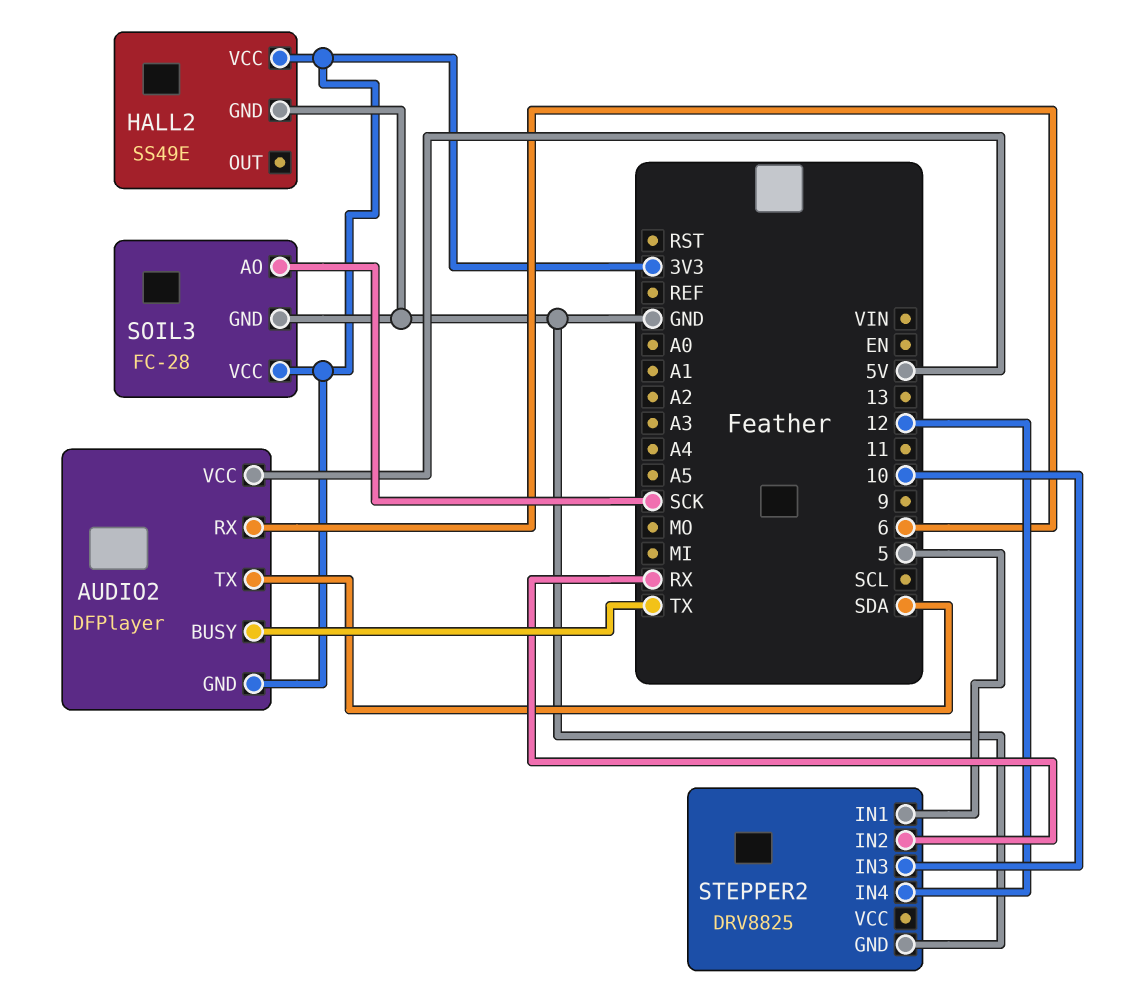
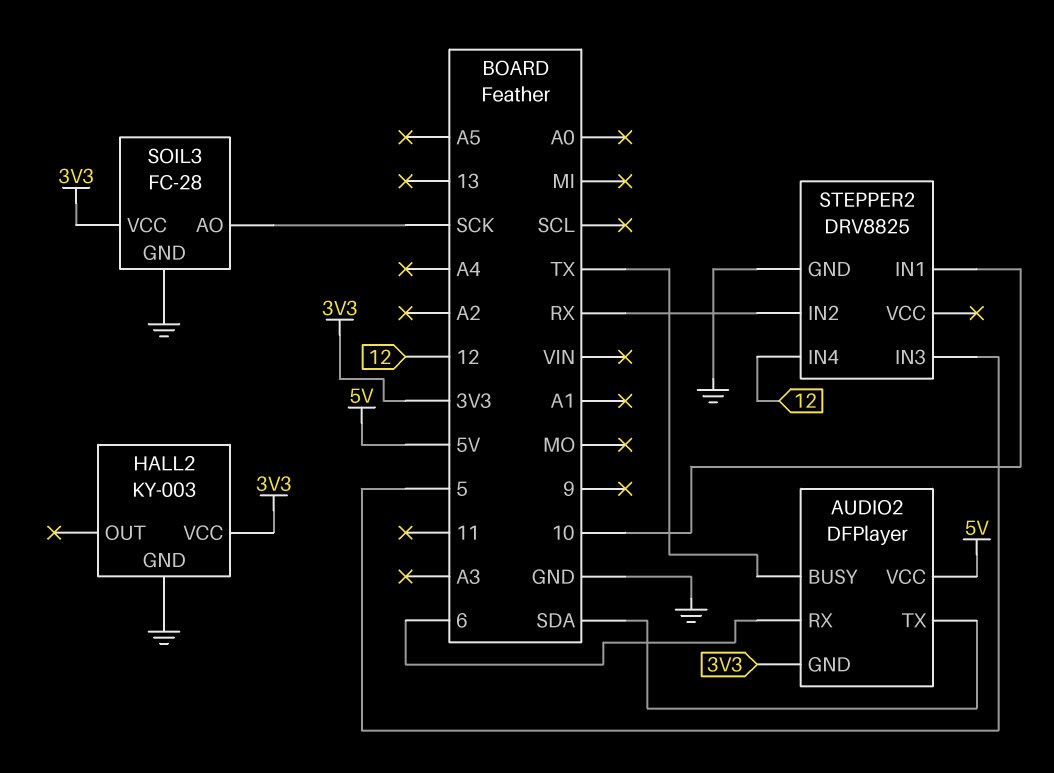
HALL2: SS49E -> KY-003
STEPPER2 pin IN1: 5 -> 10
STEPPER2 pin IN3: 10 -> 5

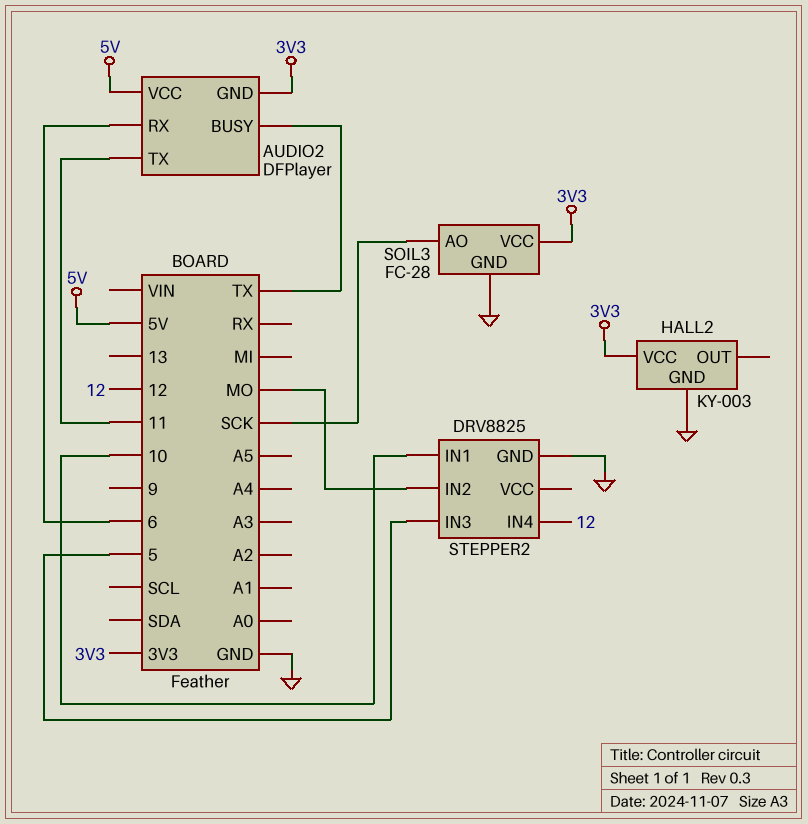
AUDIO2 pin TX: SDA -> 11
STEPPER2 pin IN2: RX -> MO

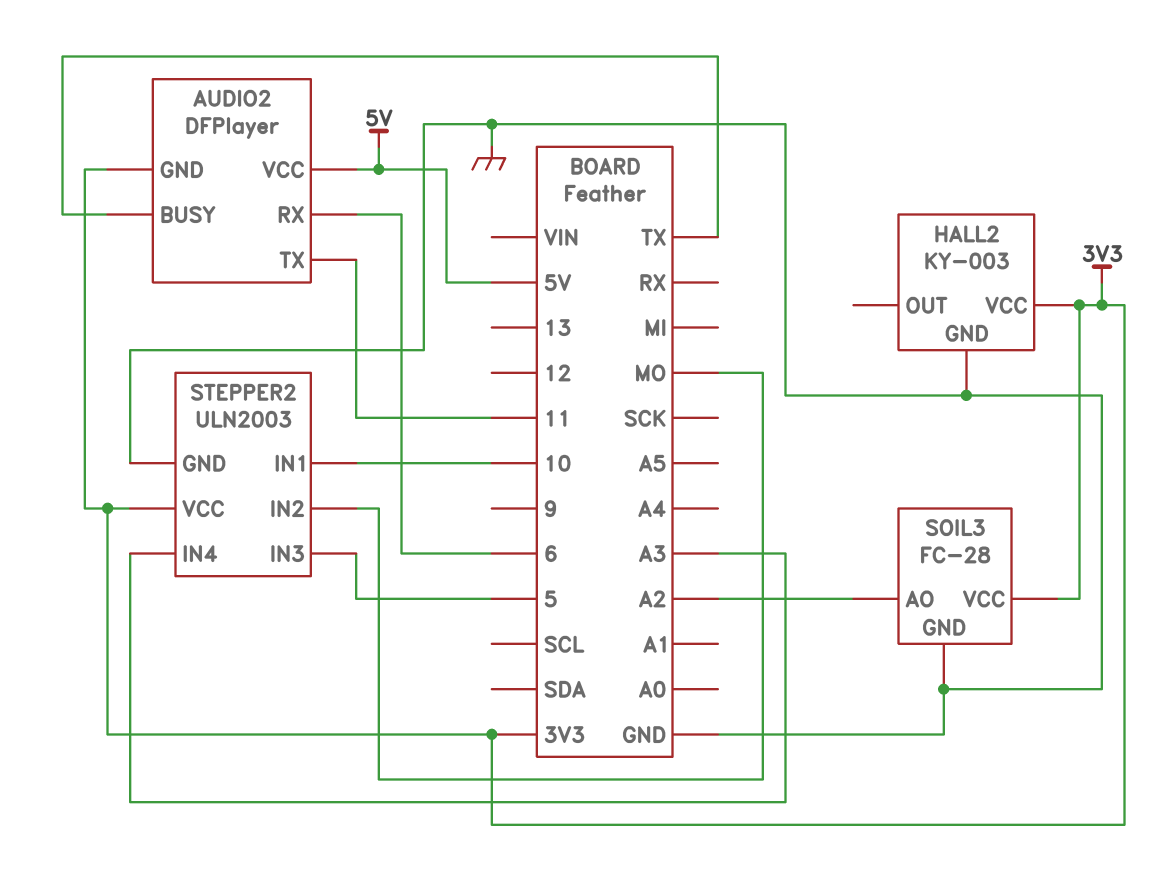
SOIL3 pin AO: SCK -> A2
STEPPER2: DRV8825 -> ULN2003
STEPPER2 pin IN4: 12 -> A3
STEPPER2 pin VCC: none -> 3V3

